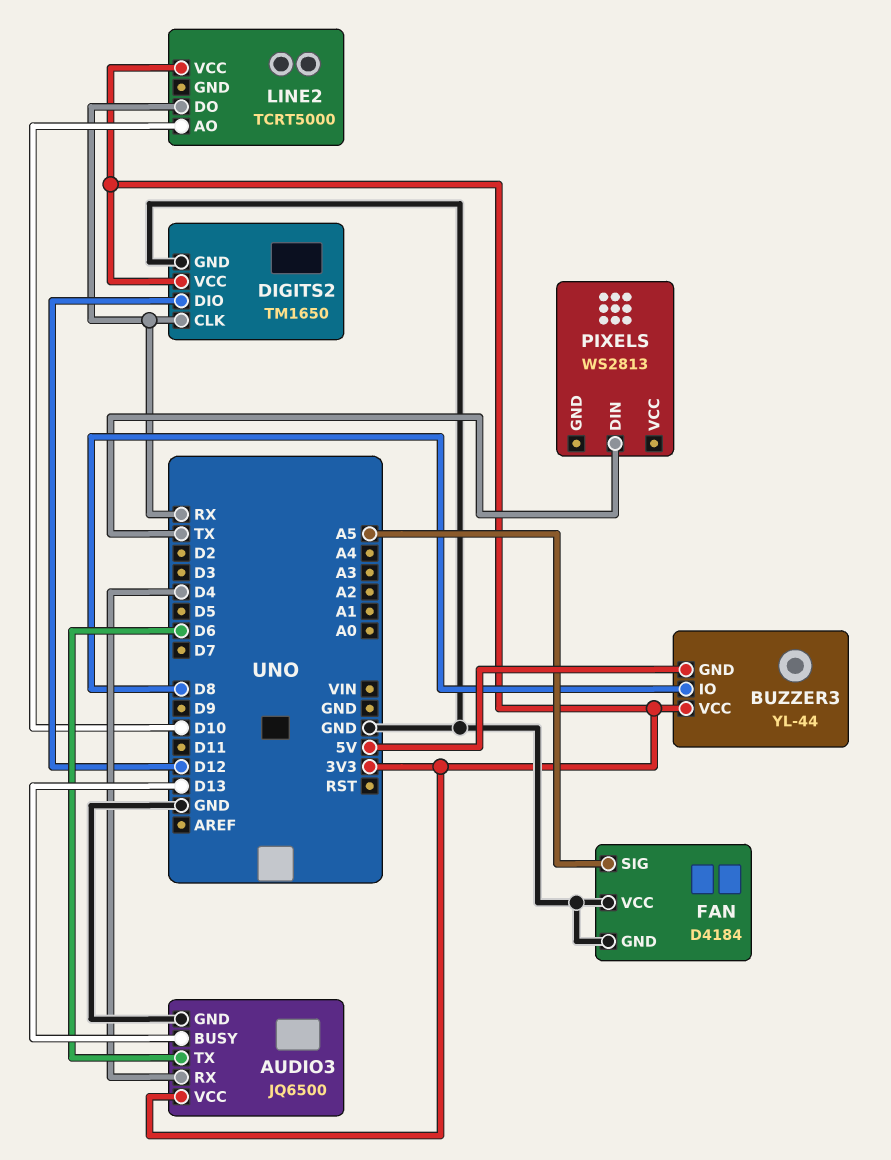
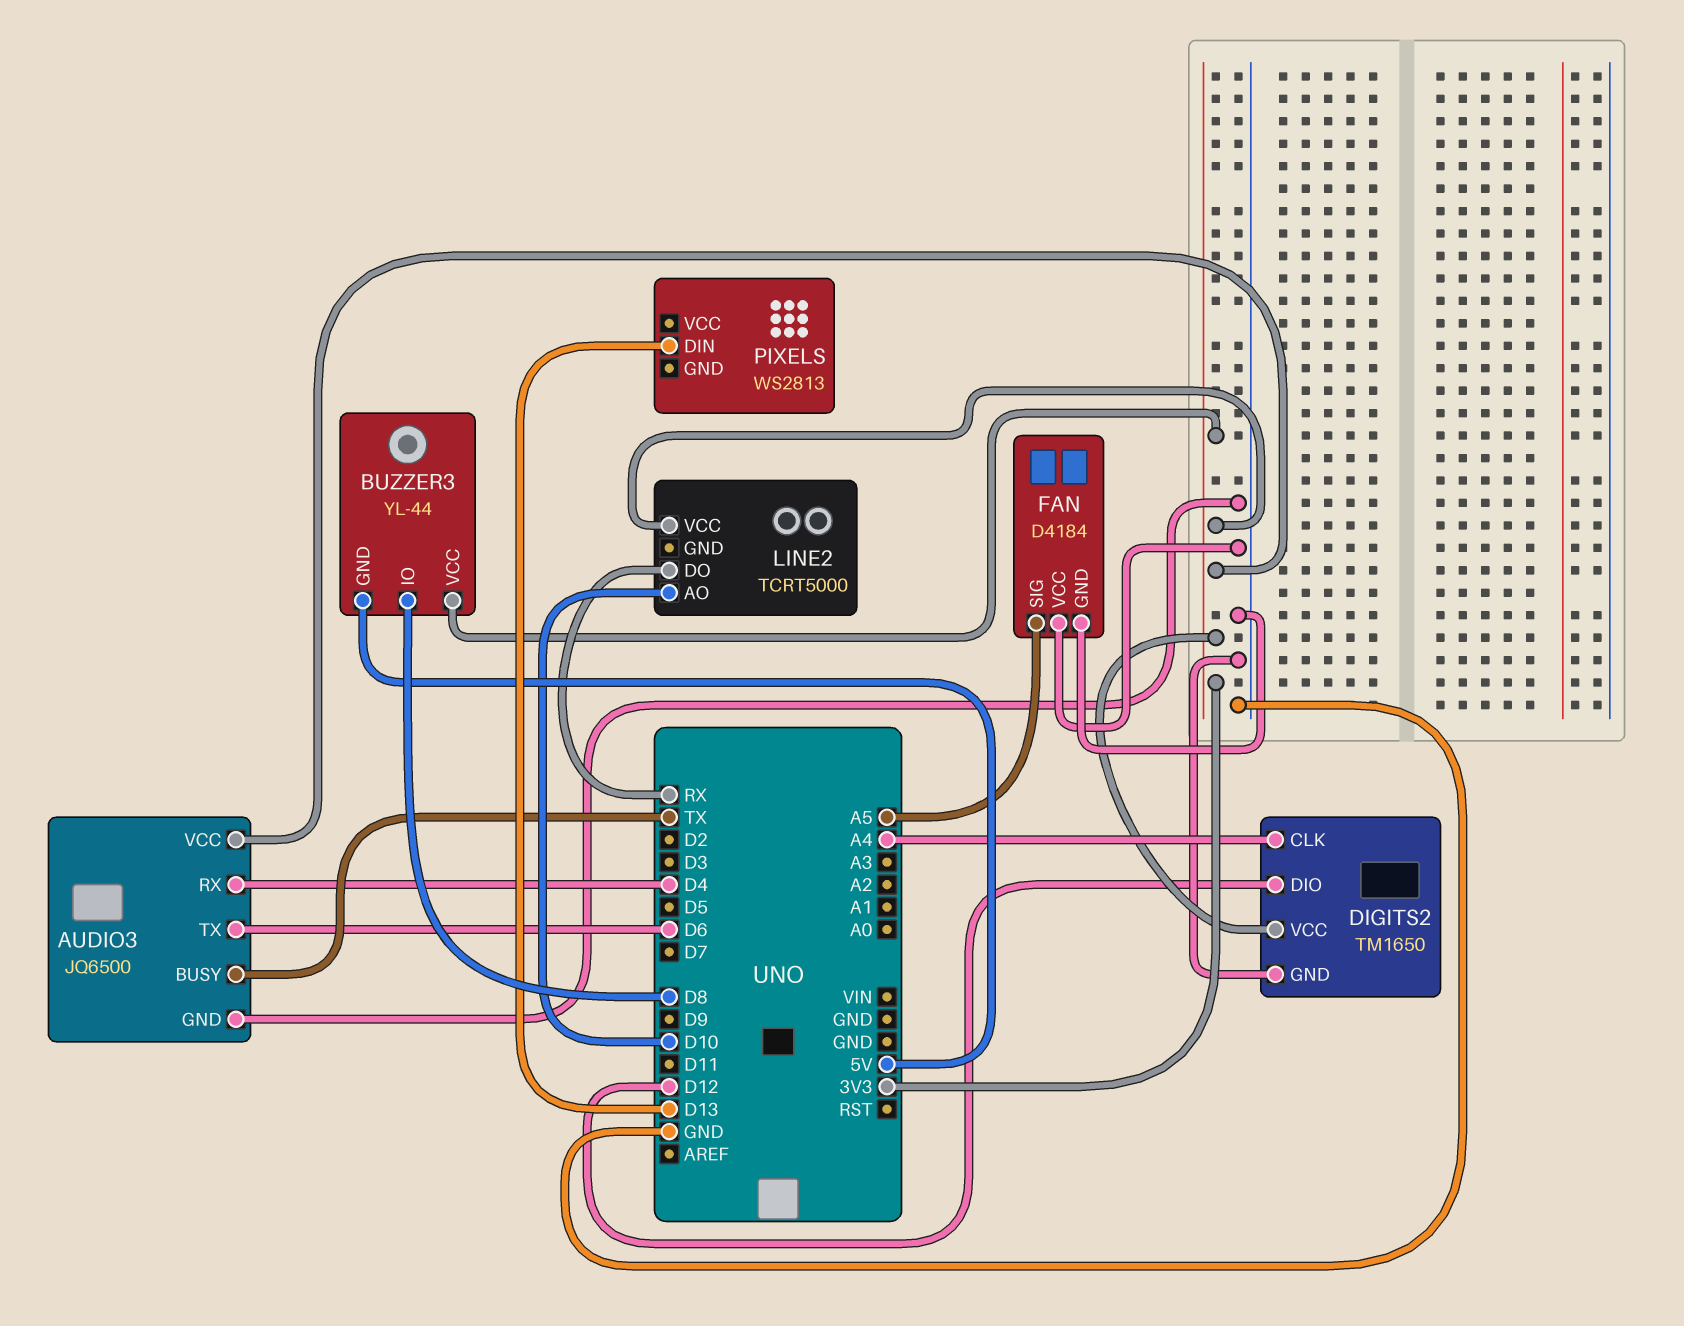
AUDIO3 pin BUSY: D13 -> TX
DIGITS2 pin CLK: RX -> A4
PIXELS pin DIN: TX -> D13

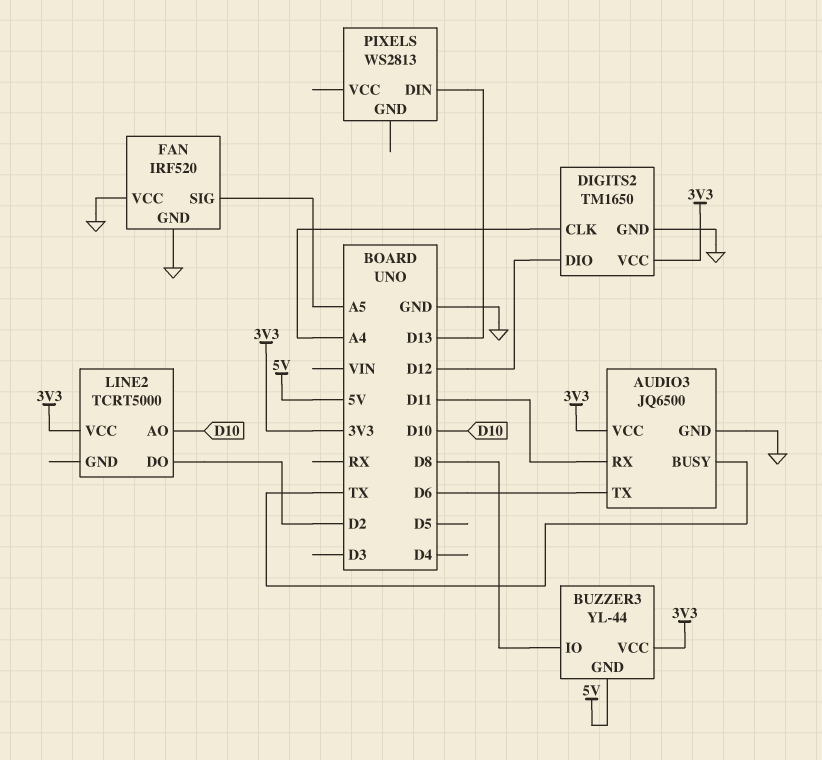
AUDIO3 pin RX: D4 -> D11
FAN: D4184 -> IRF520
LINE2 pin DO: RX -> D2

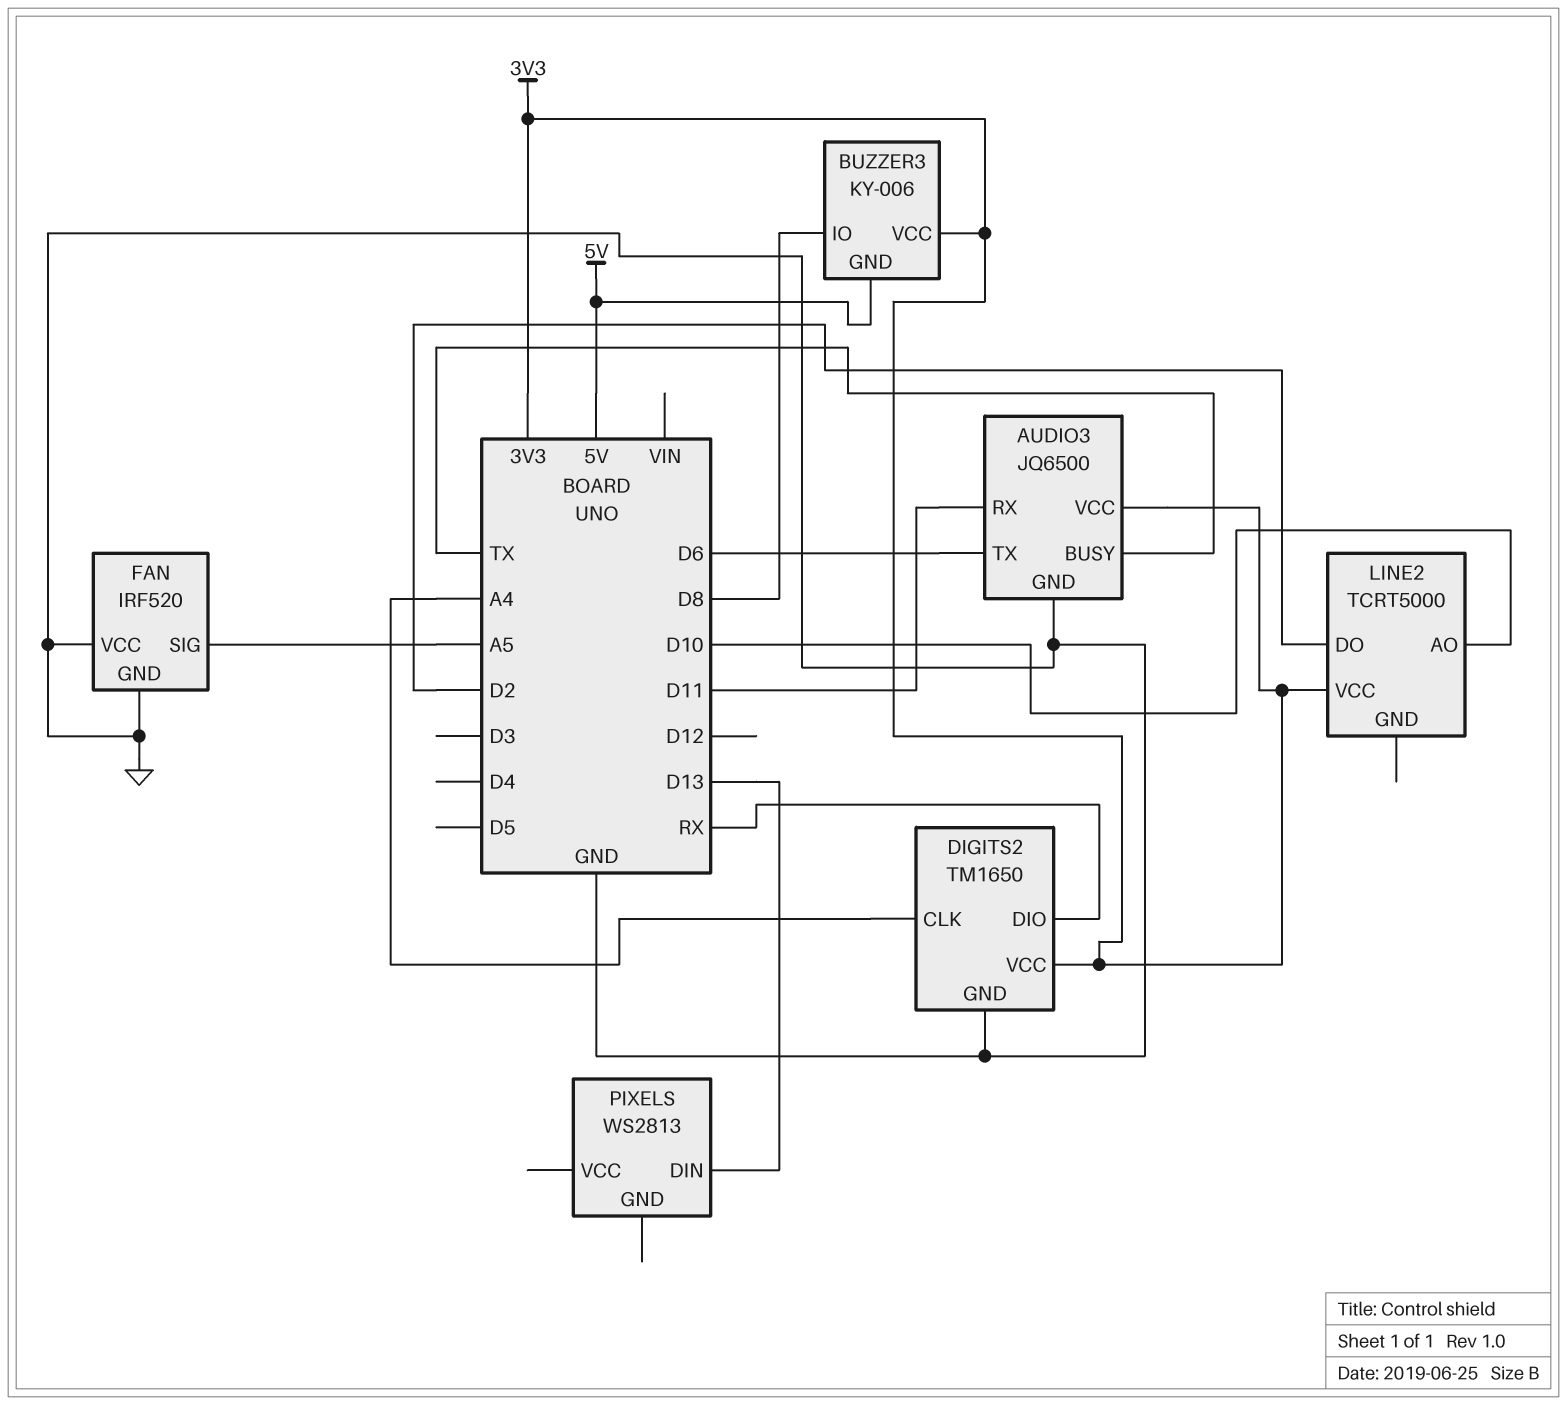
BUZZER3: YL-44 -> KY-006
DIGITS2 pin DIO: D12 -> RX

